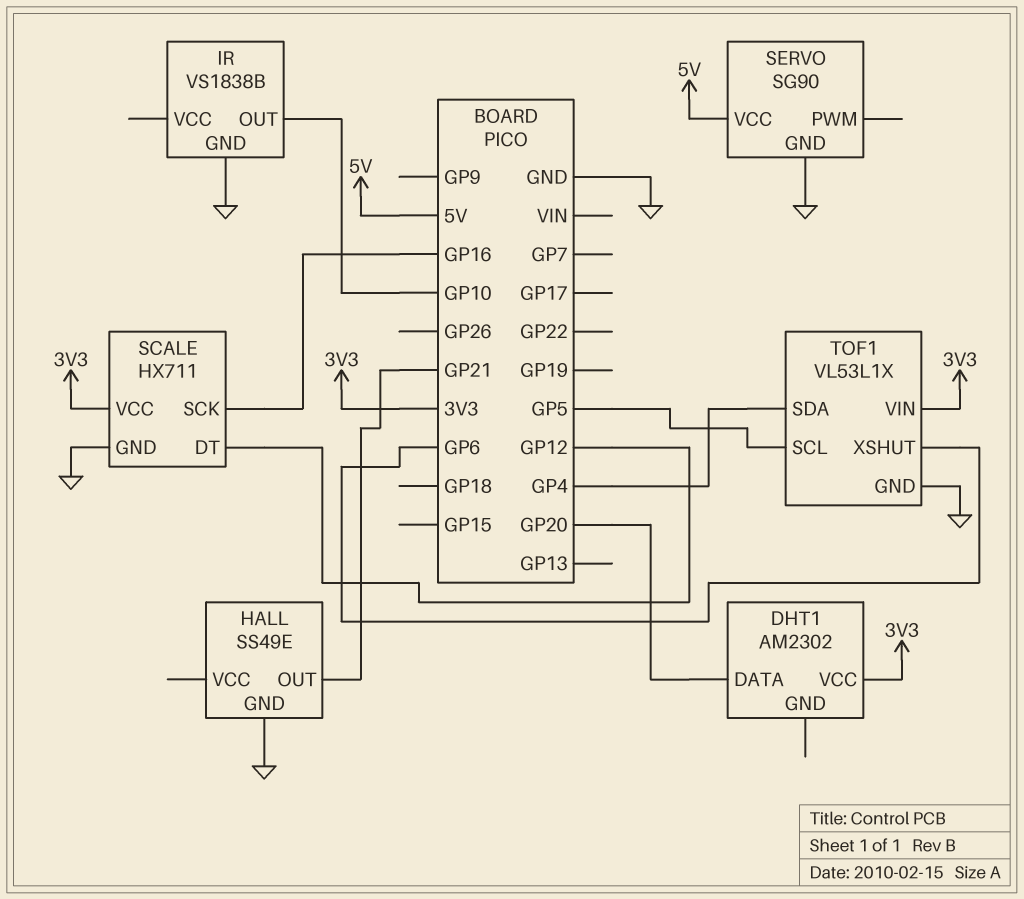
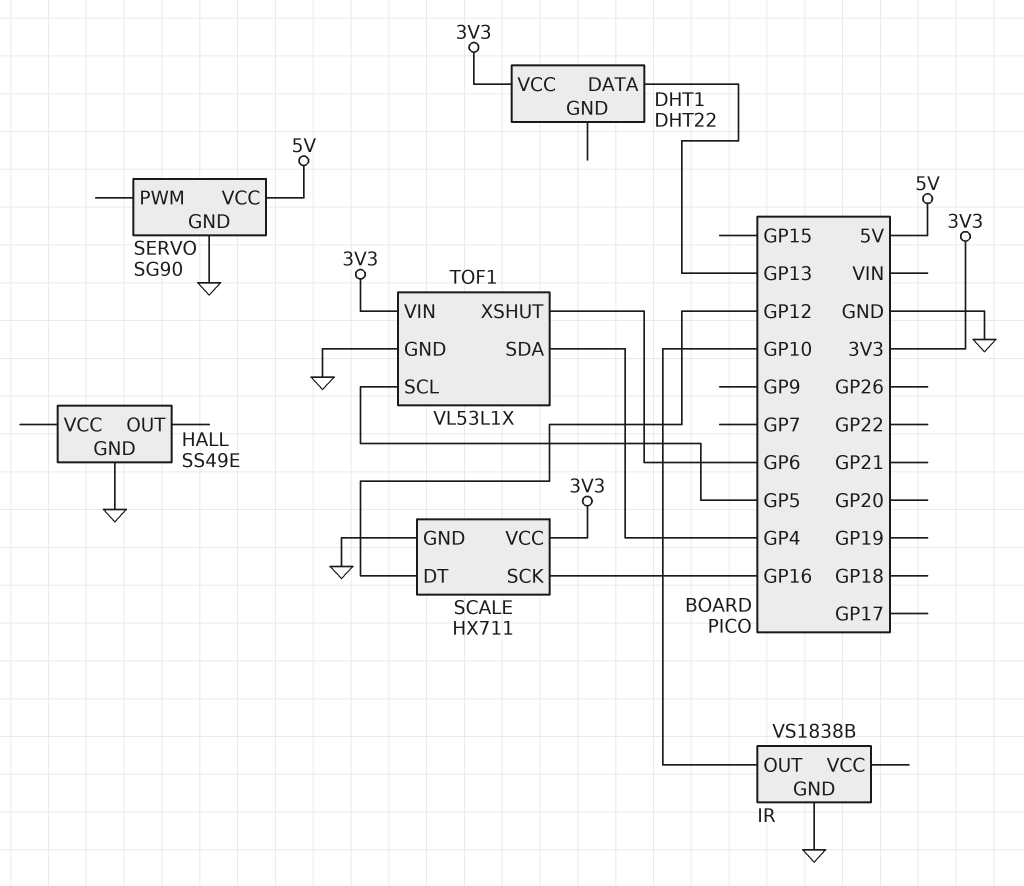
DHT1: AM2302 -> DHT22
DHT1 pin DATA: GP20 -> GP13
HALL pin OUT: GP21 -> none

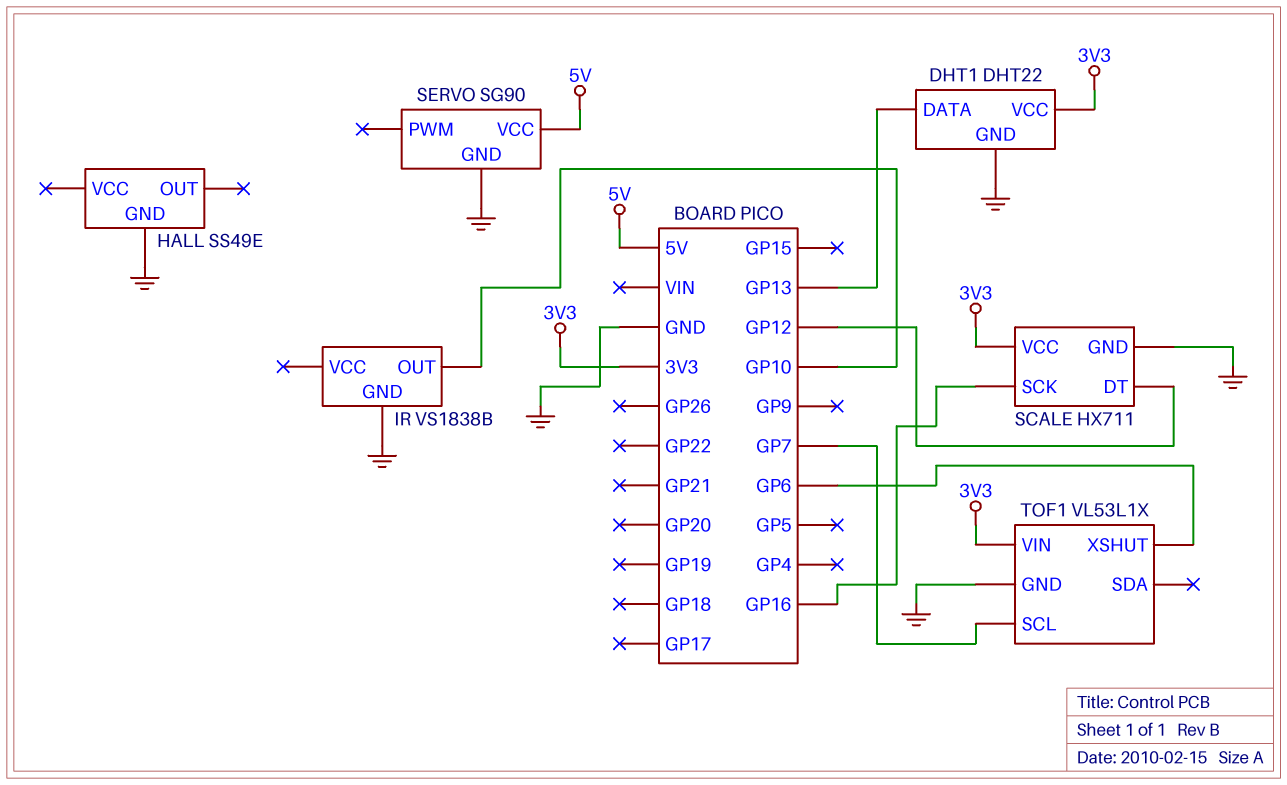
DHT1 pin GND: none -> GND
TOF1 pin SCL: GP5 -> GP7
TOF1 pin SDA: GP4 -> none

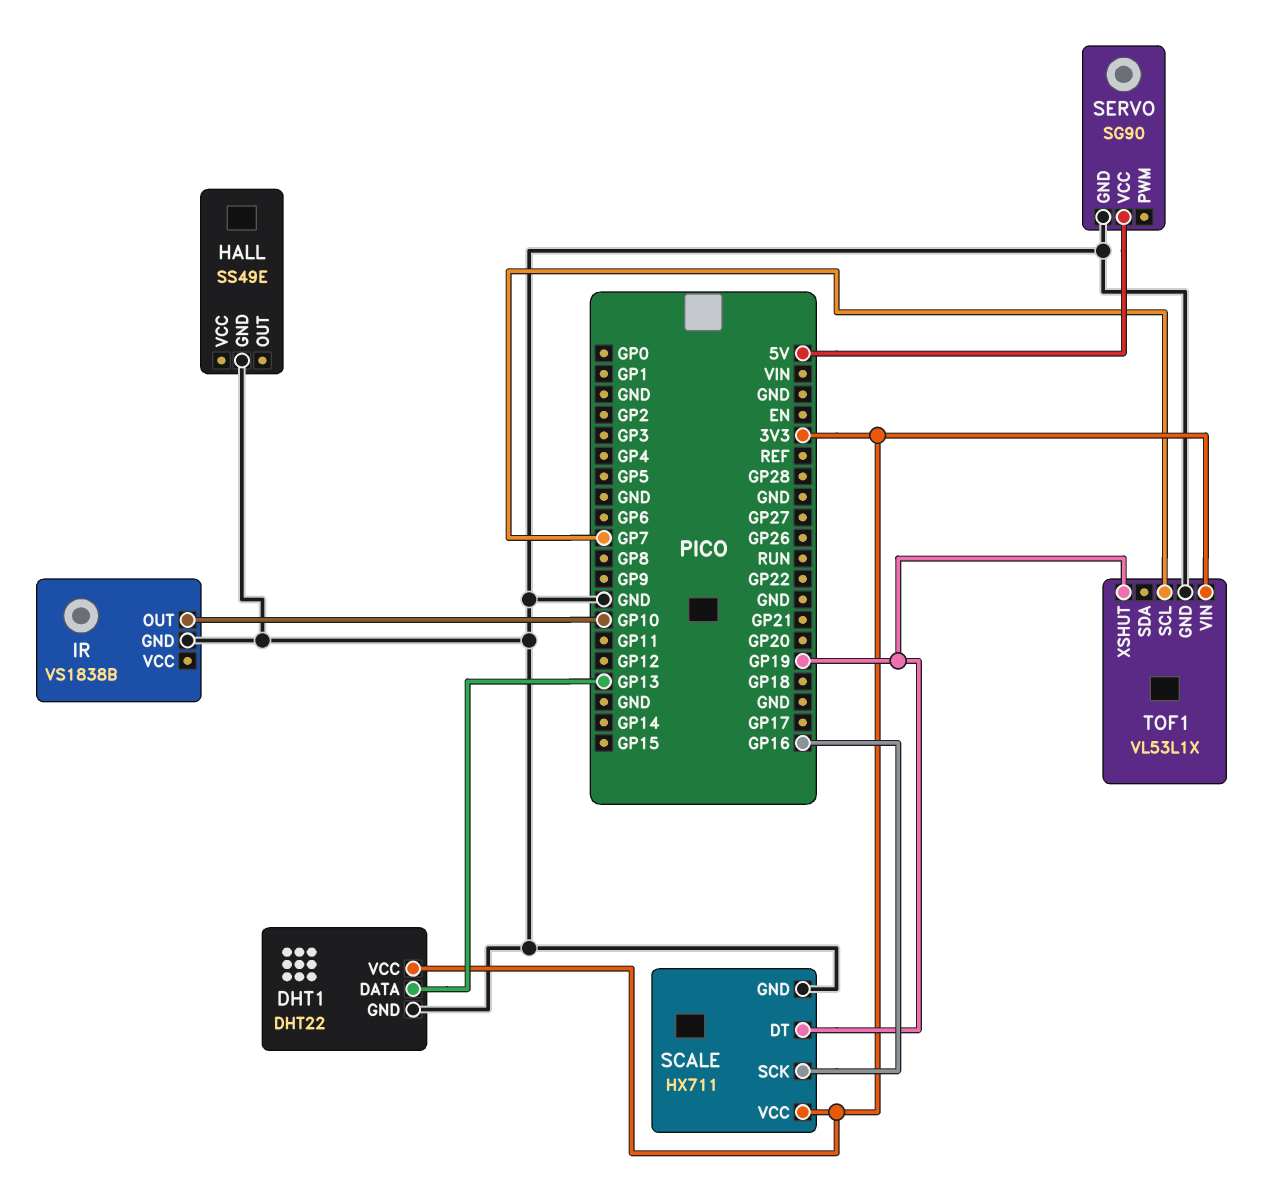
SCALE pin DT: GP12 -> GP19
TOF1 pin XSHUT: GP6 -> GP19

